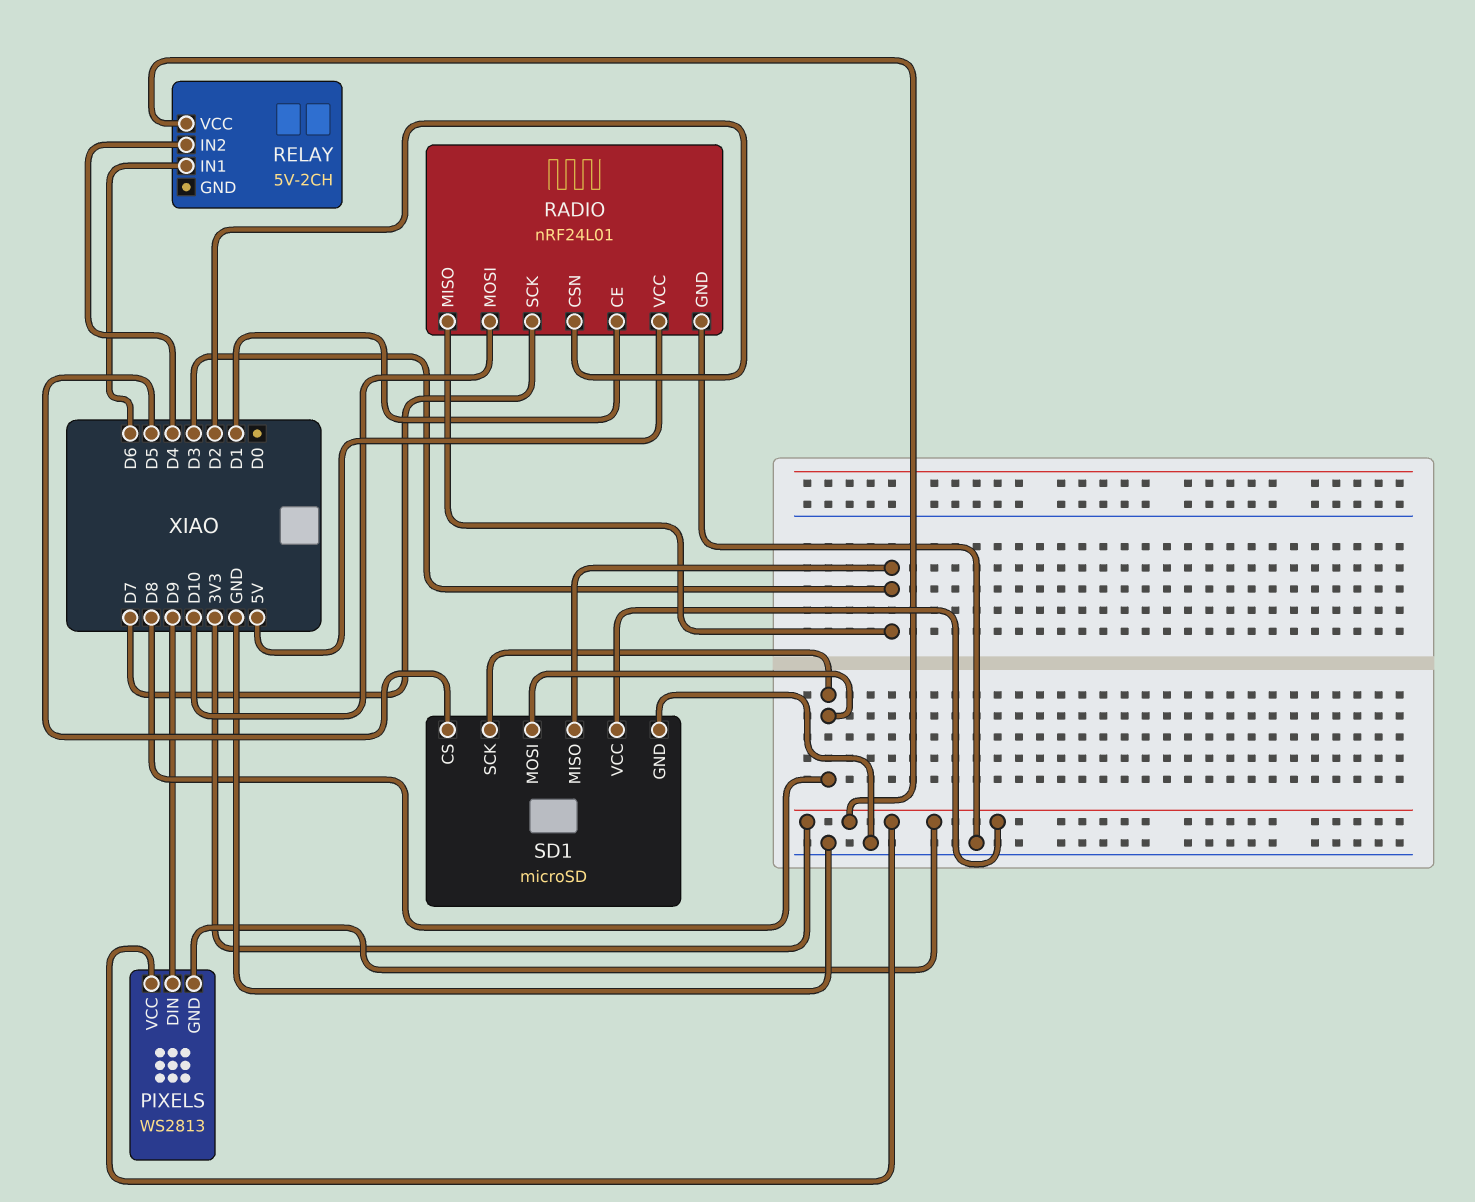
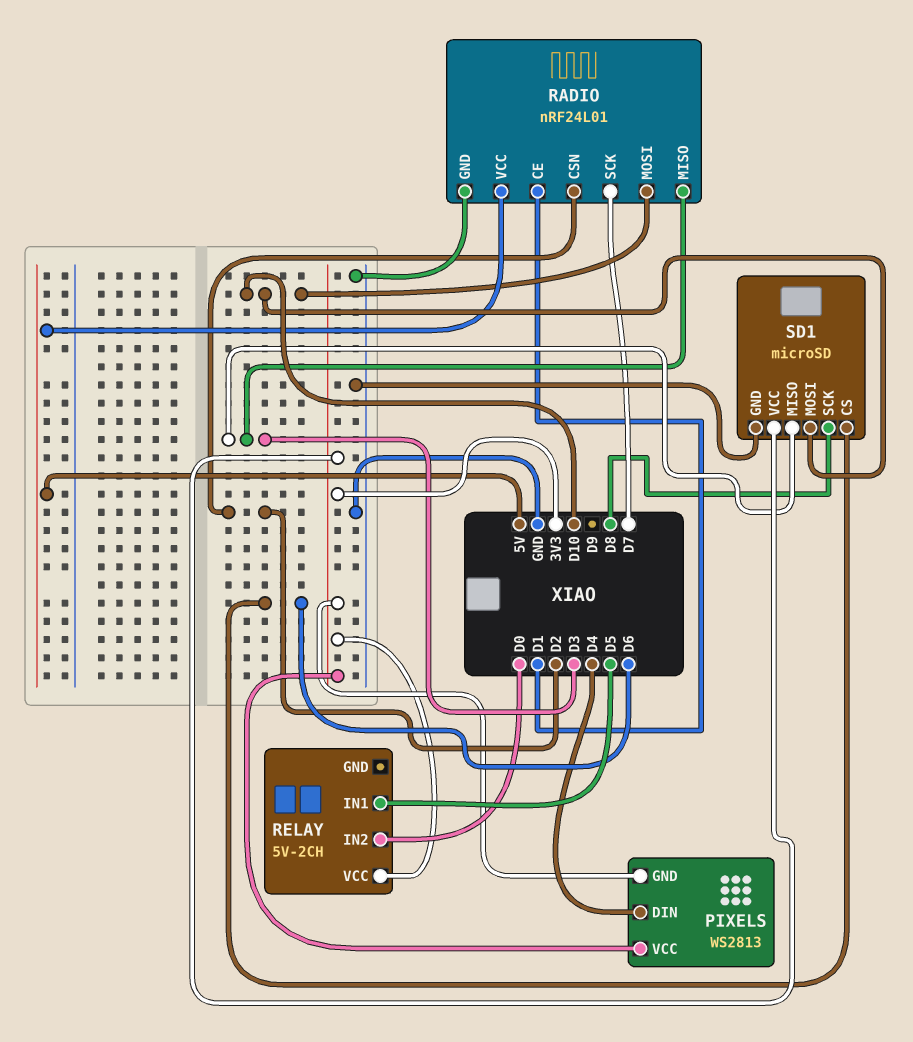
PIXELS pin DIN: D9 -> D4
RELAY pin IN1: D6 -> D5
RELAY pin IN2: D4 -> D0
SD1 pin CS: D5 -> D6
SD1 pin MOSI: D8 -> D10

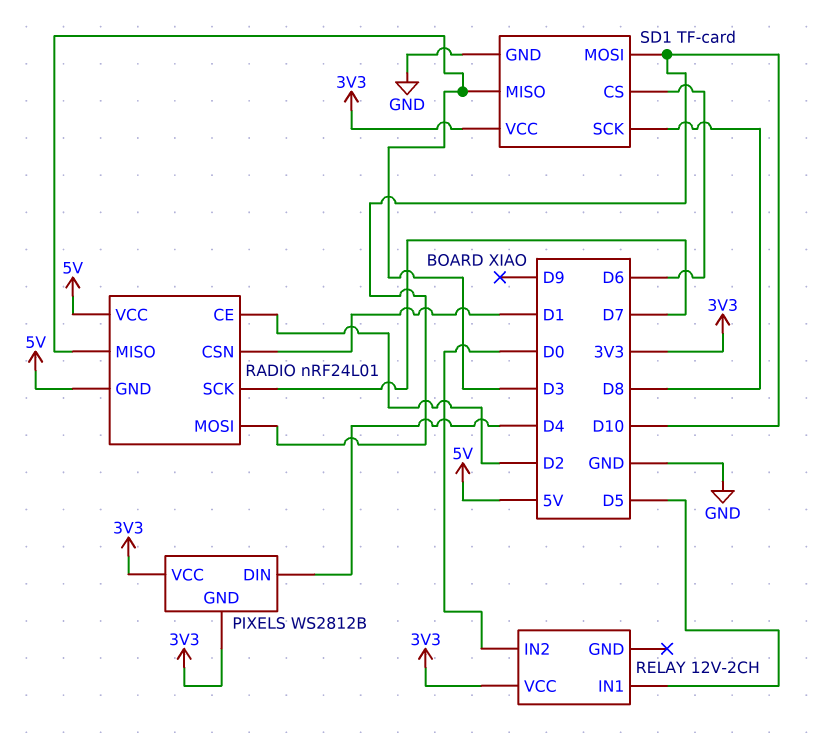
PIXELS: WS2813 -> WS2812B
RADIO pin CE: D1 -> D2
RADIO pin CSN: D2 -> D1
RADIO pin GND: GND -> 5V
RELAY: 5V-2CH -> 12V-2CH
SD1: microSD -> TF-card

